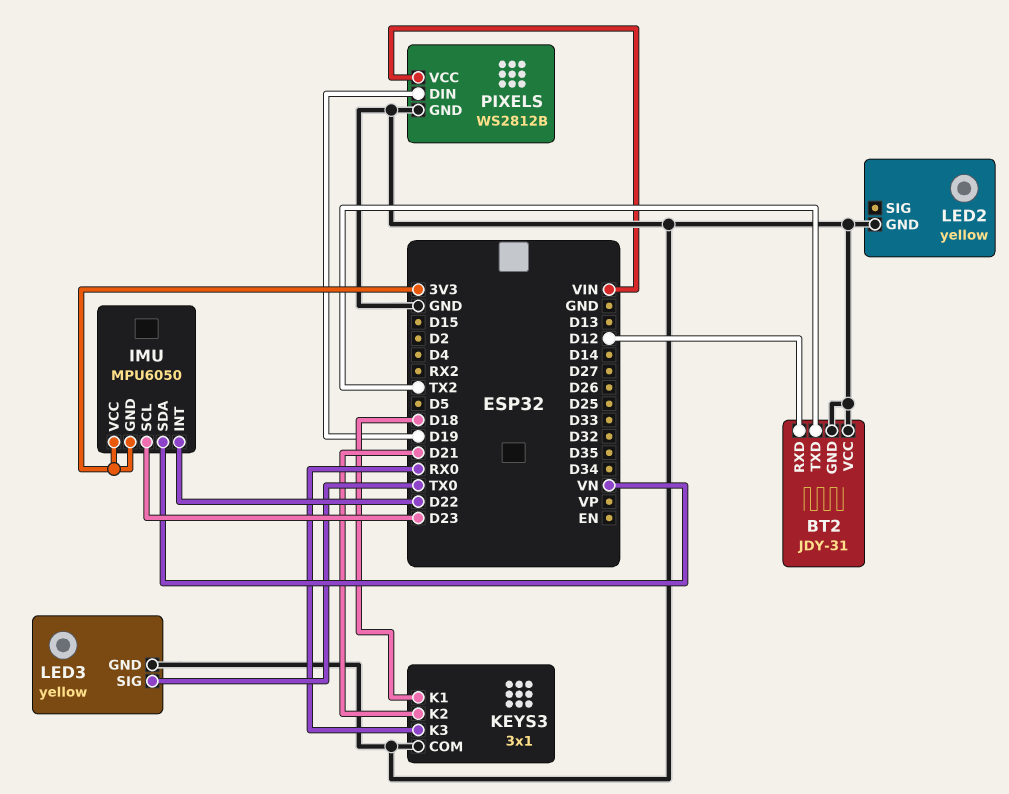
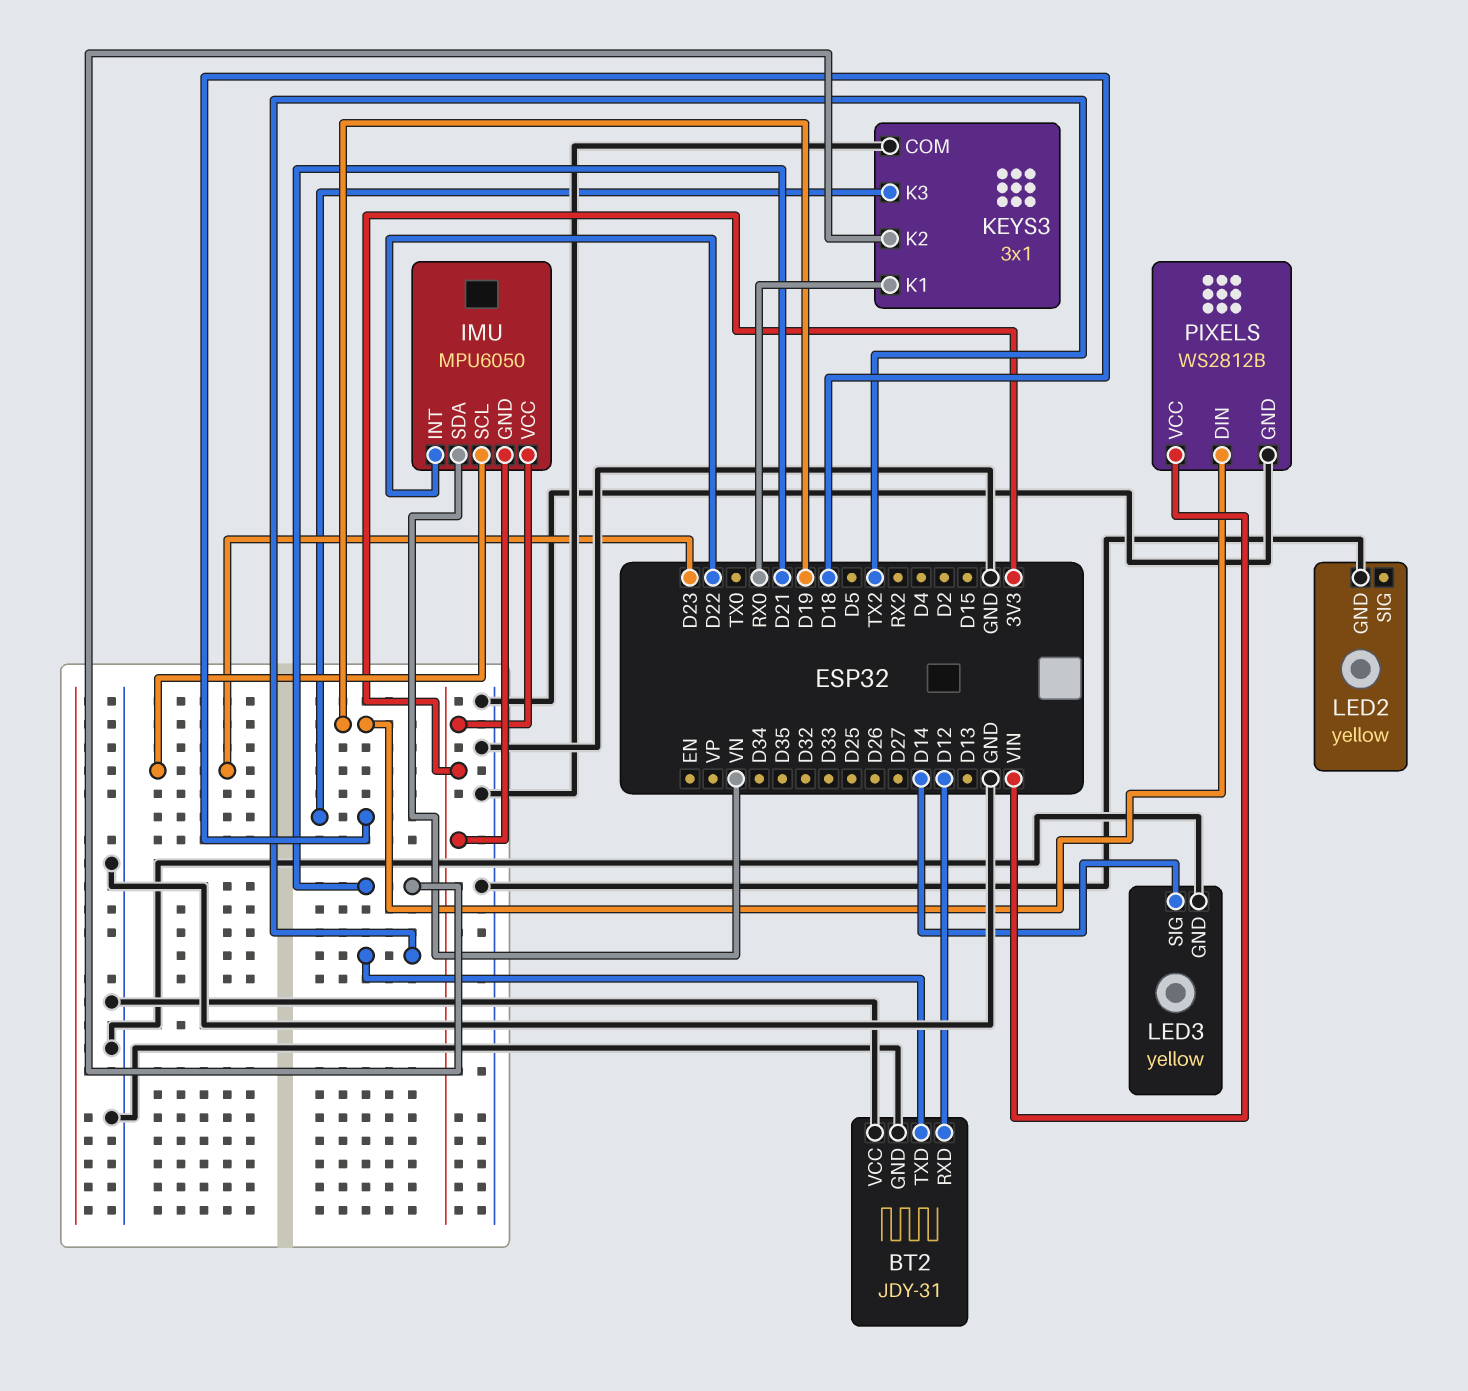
KEYS3 pin K1: D18 -> RX0
KEYS3 pin K3: RX0 -> D18
LED3 pin SIG: TX0 -> D14

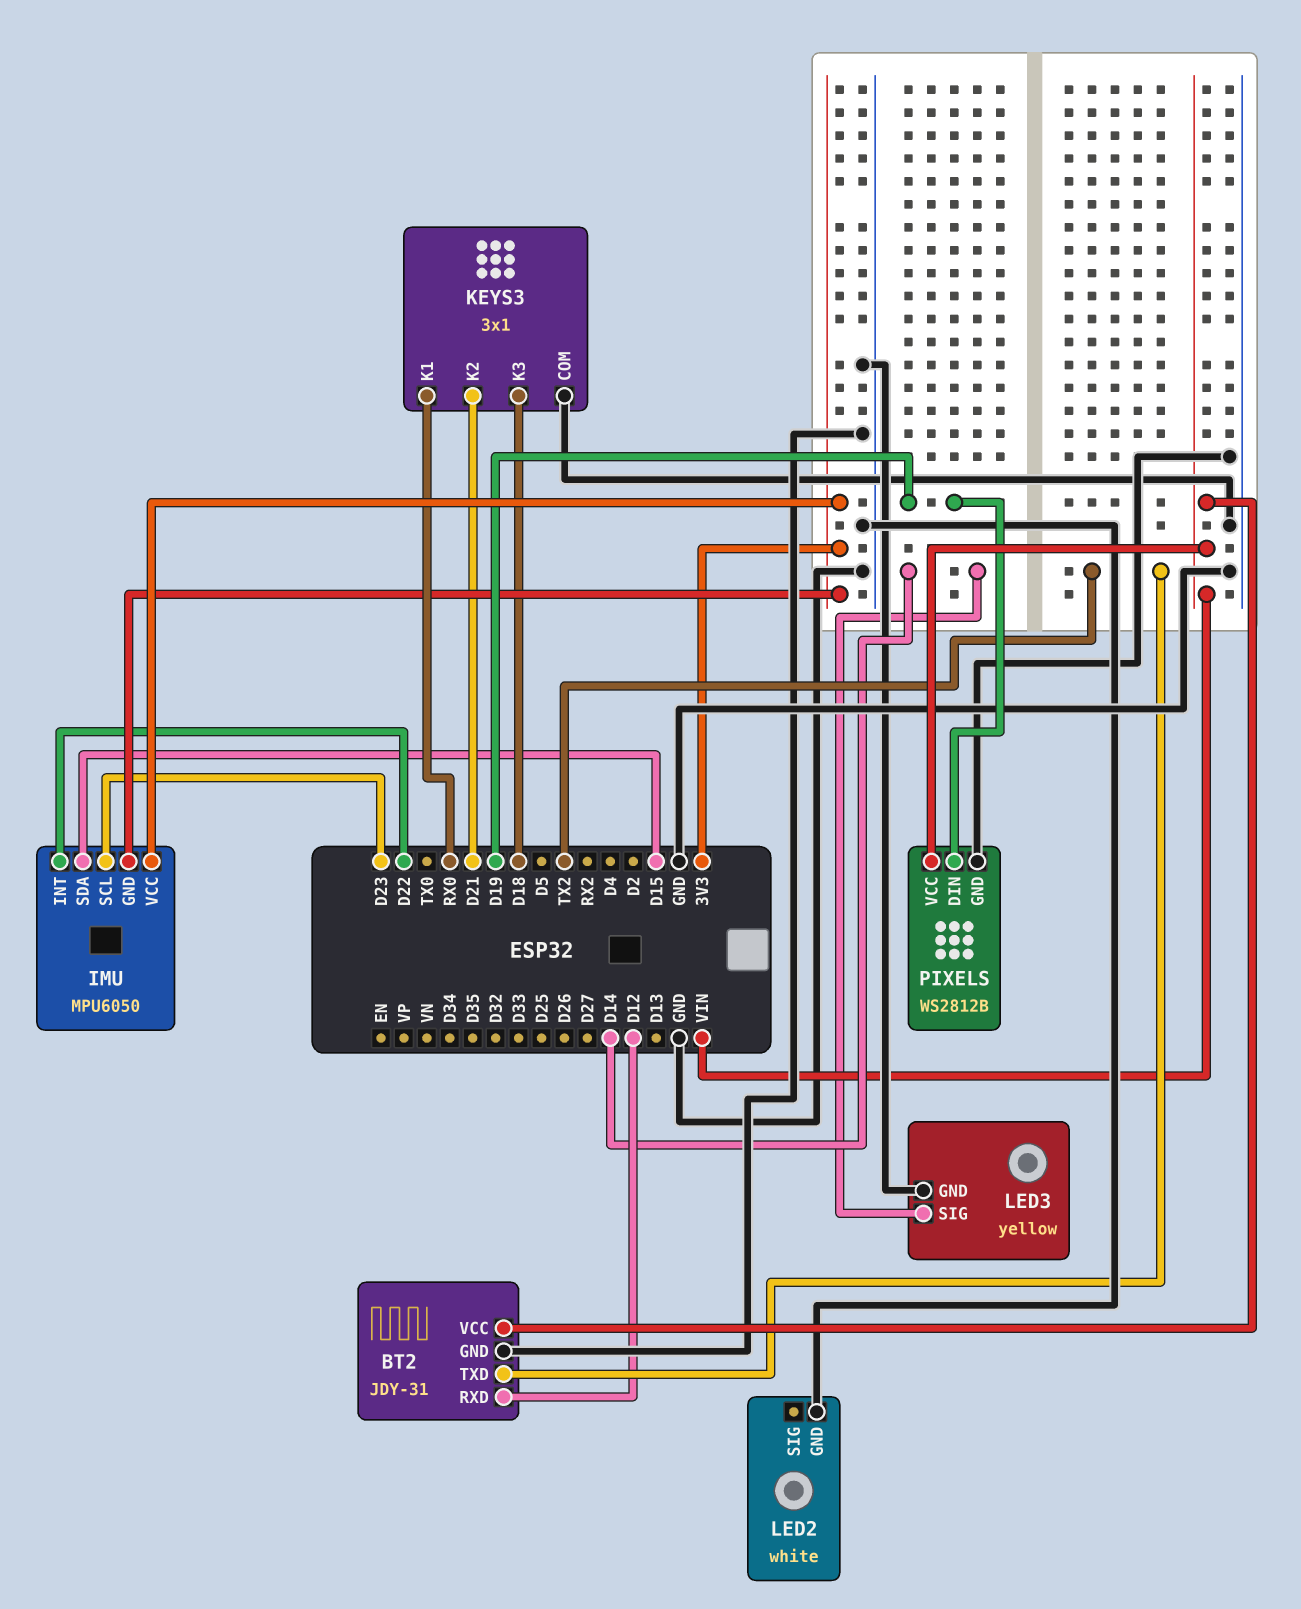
BT2 pin VCC: GND -> VIN
IMU pin SDA: VN -> D15
LED2: yellow -> white

